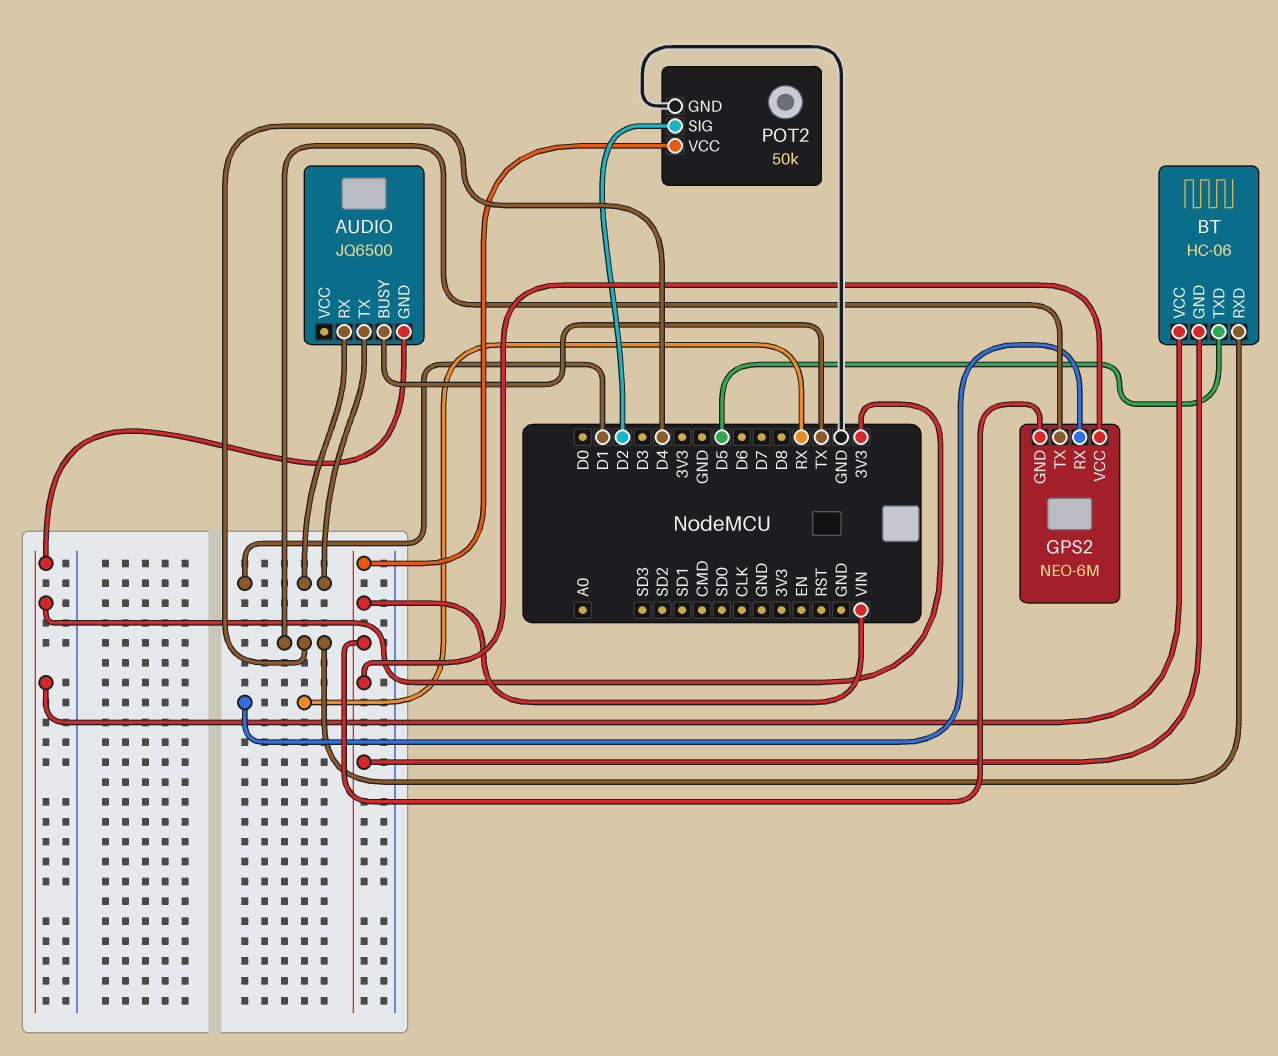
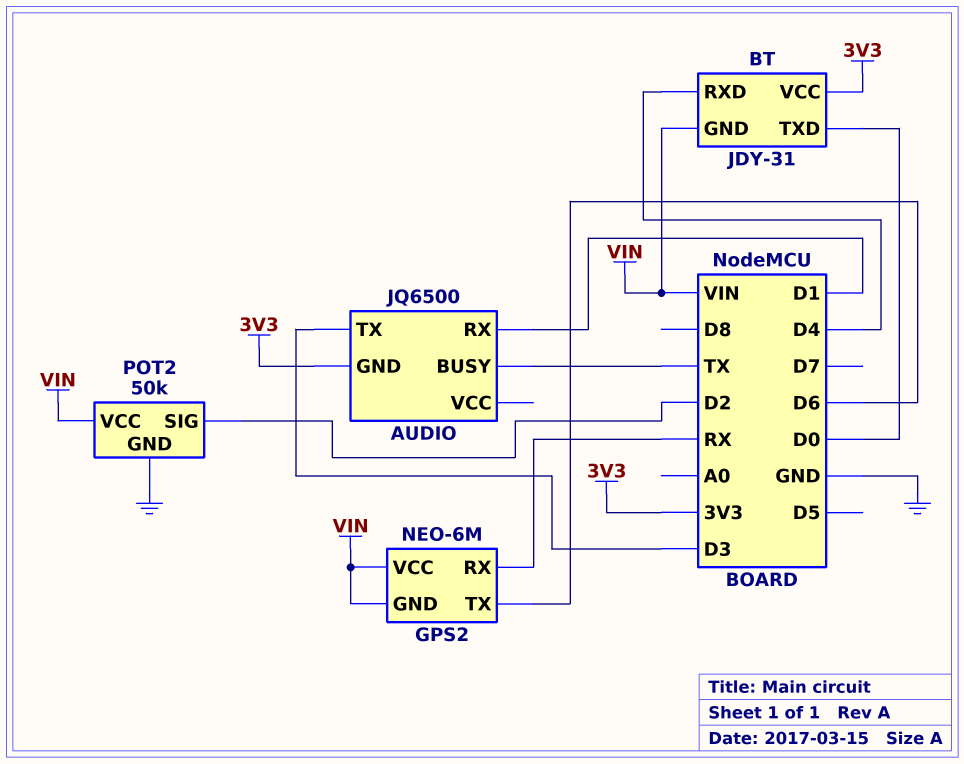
AUDIO pin TX: D1 -> D3
BT: HC-06 -> JDY-31
BT pin TXD: D5 -> D0
GPS2 pin TX: D4 -> D6

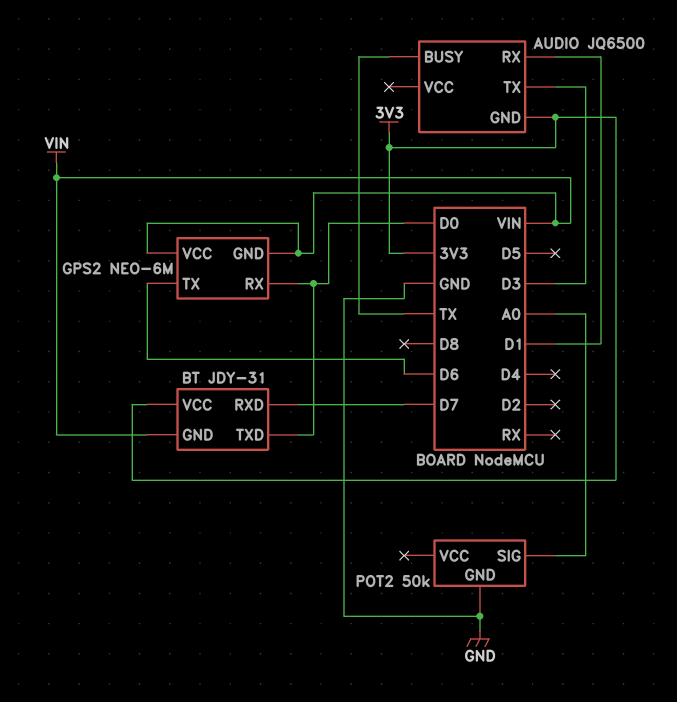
BT pin RXD: D4 -> D7
GPS2 pin RX: RX -> D0
POT2 pin SIG: D2 -> A0
POT2 pin VCC: VIN -> none

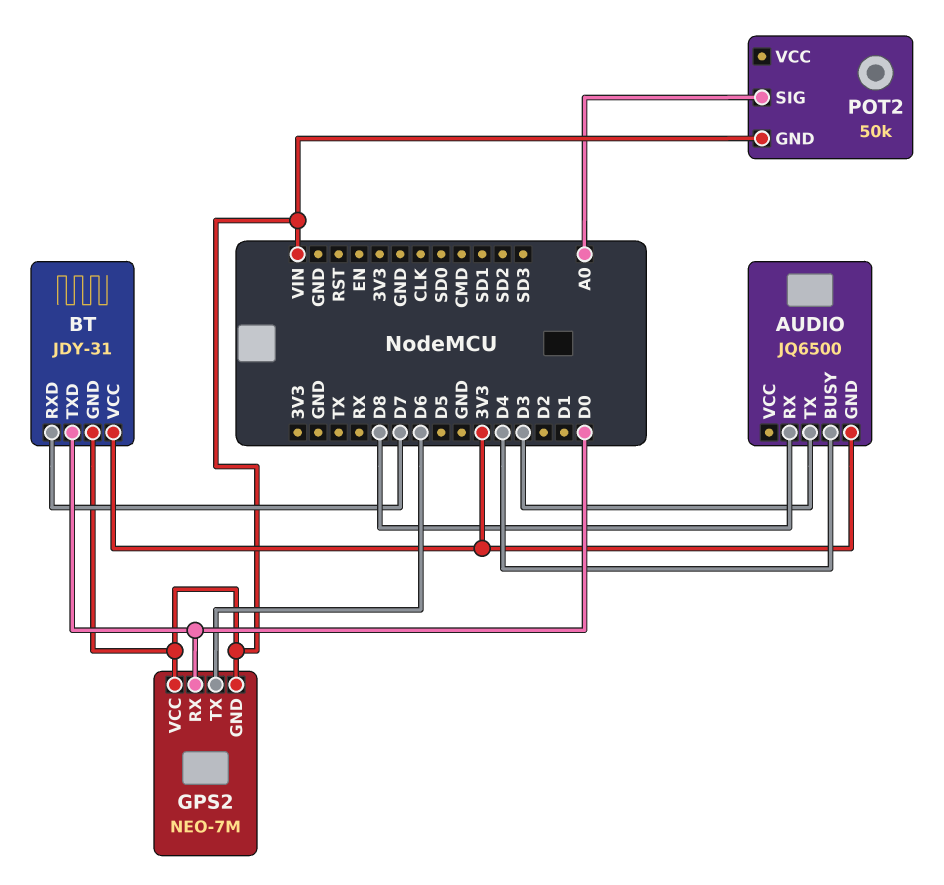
AUDIO pin BUSY: TX -> D4
AUDIO pin RX: D1 -> D8
GPS2: NEO-6M -> NEO-7M
POT2 pin GND: GND -> VIN

